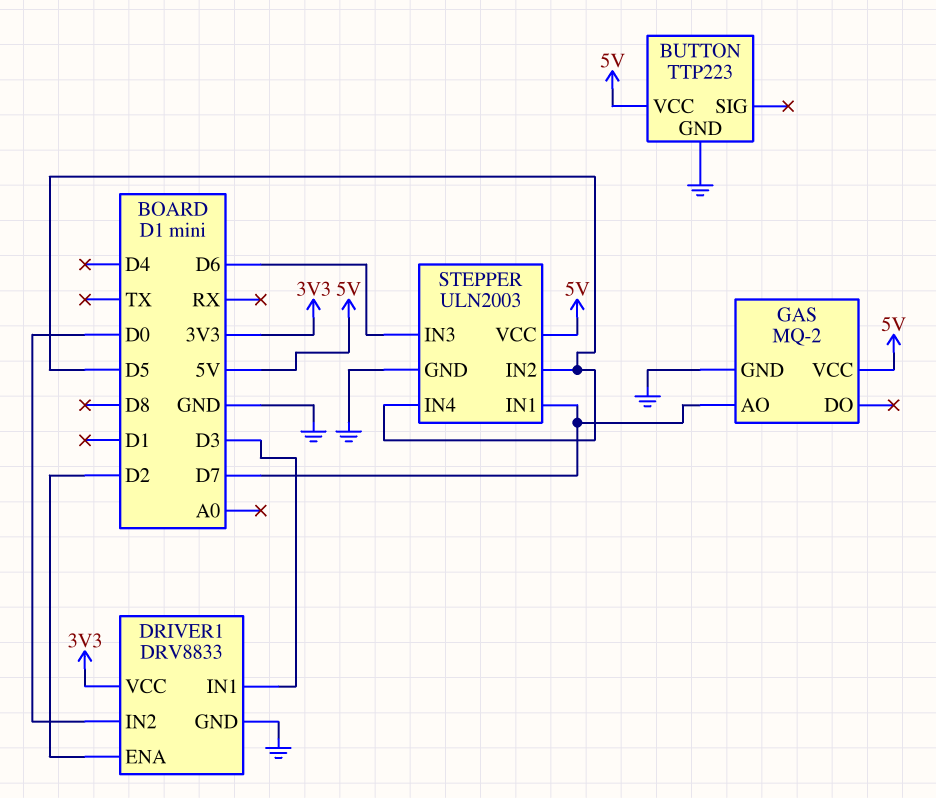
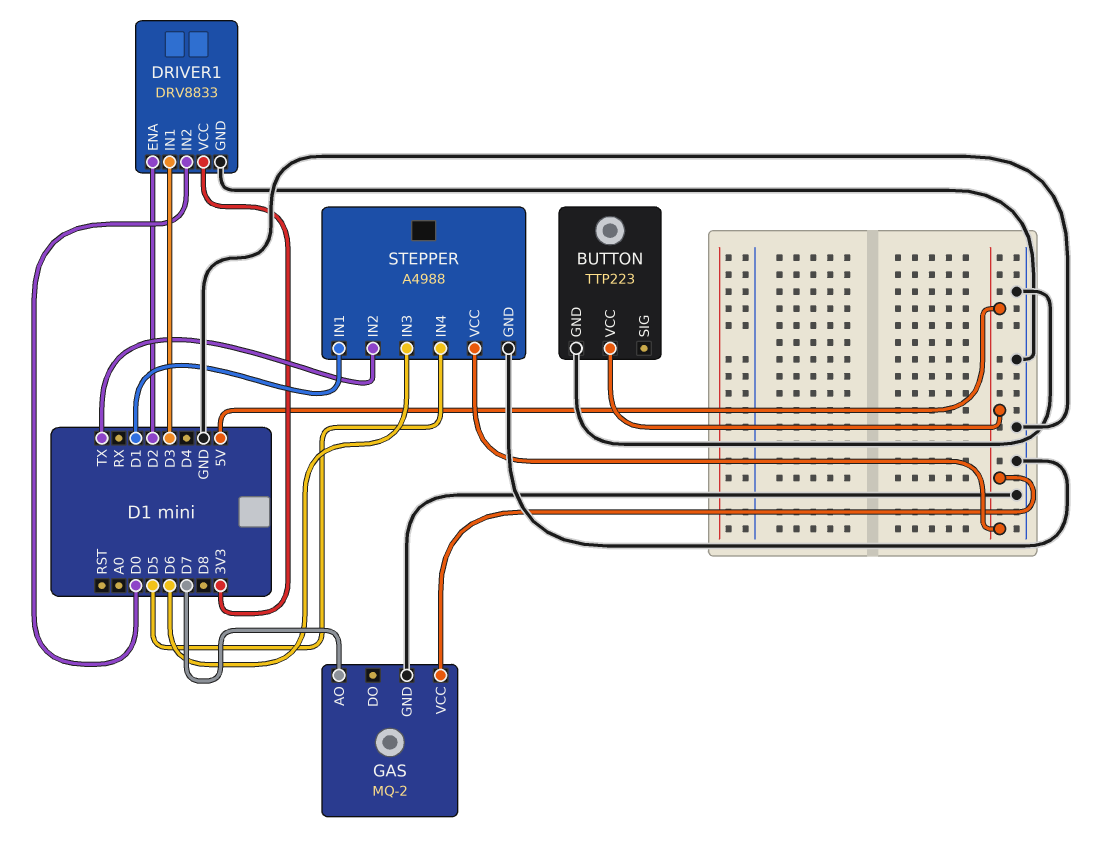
STEPPER: ULN2003 -> A4988
STEPPER pin IN1: D7 -> D1
STEPPER pin IN2: D5 -> TX

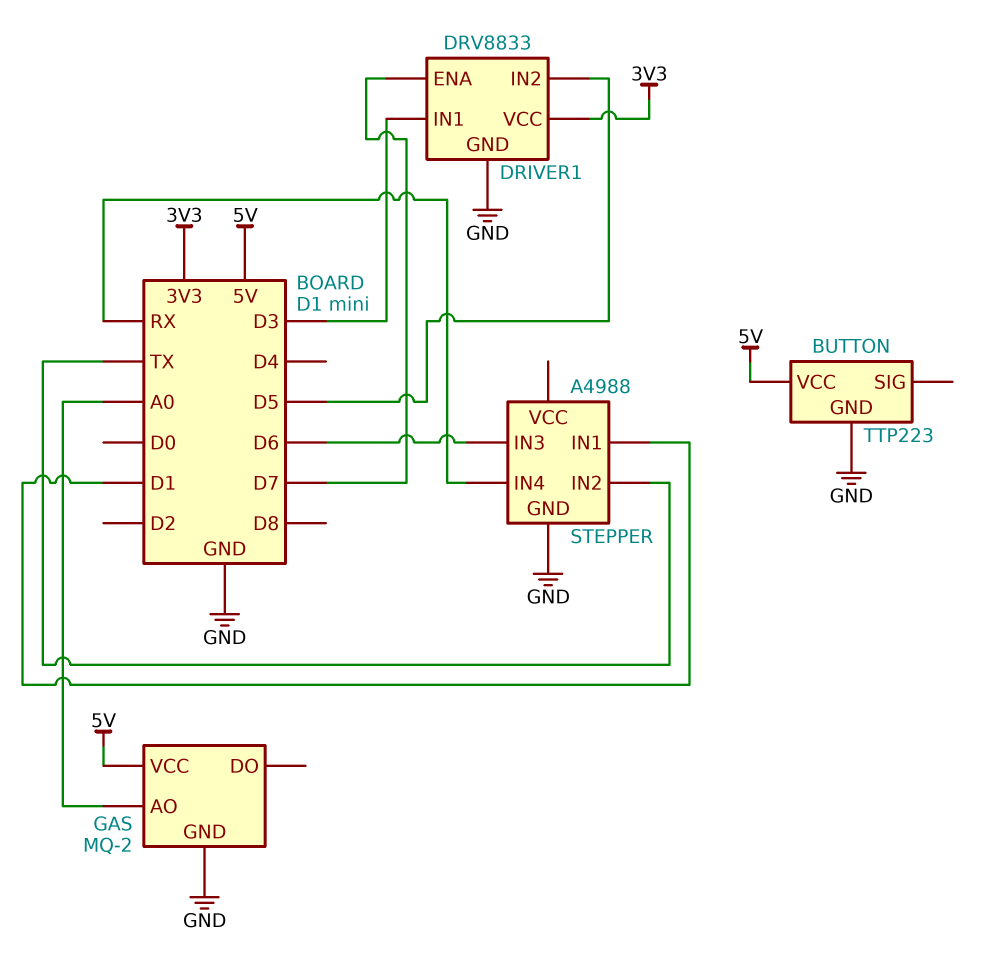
DRIVER1 pin ENA: D2 -> D7
DRIVER1 pin IN2: D0 -> D5
GAS pin AO: D7 -> A0
STEPPER pin IN4: D5 -> RX
STEPPER pin VCC: 5V -> none

